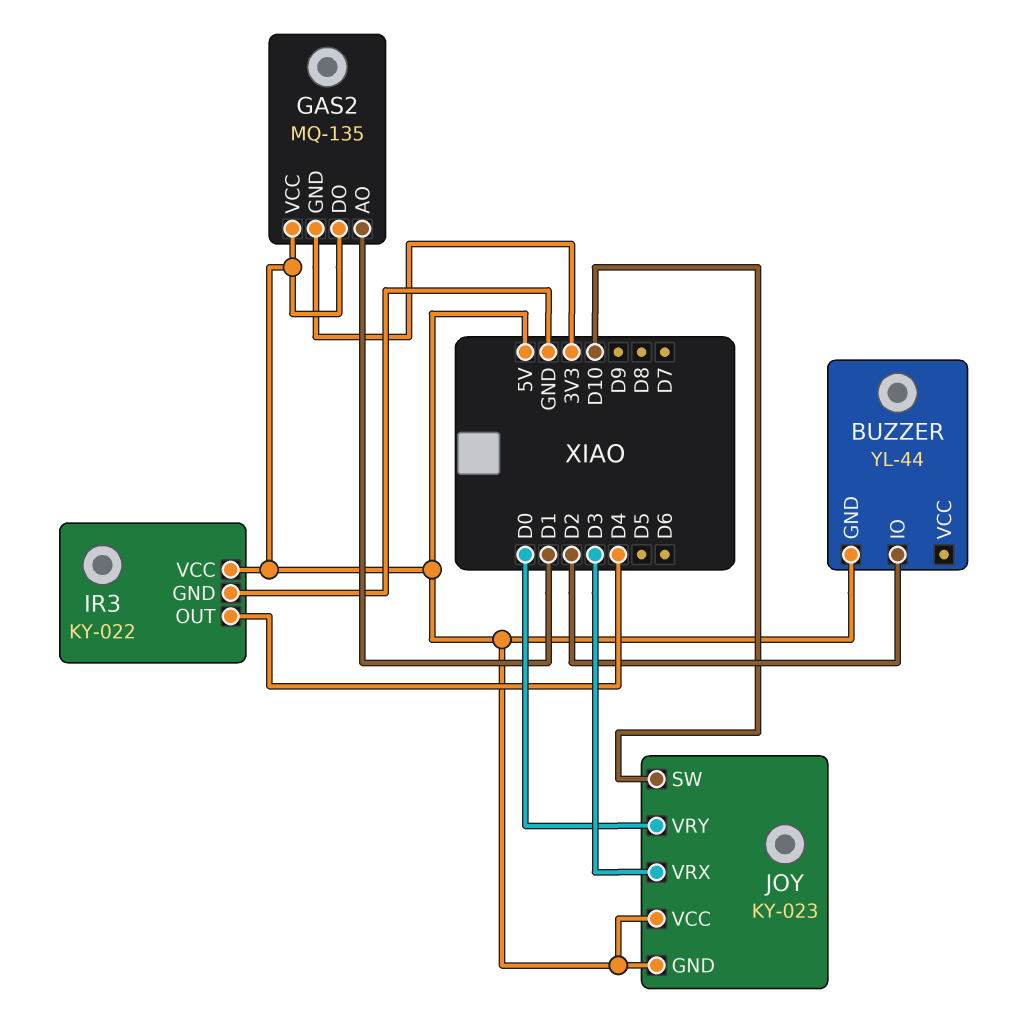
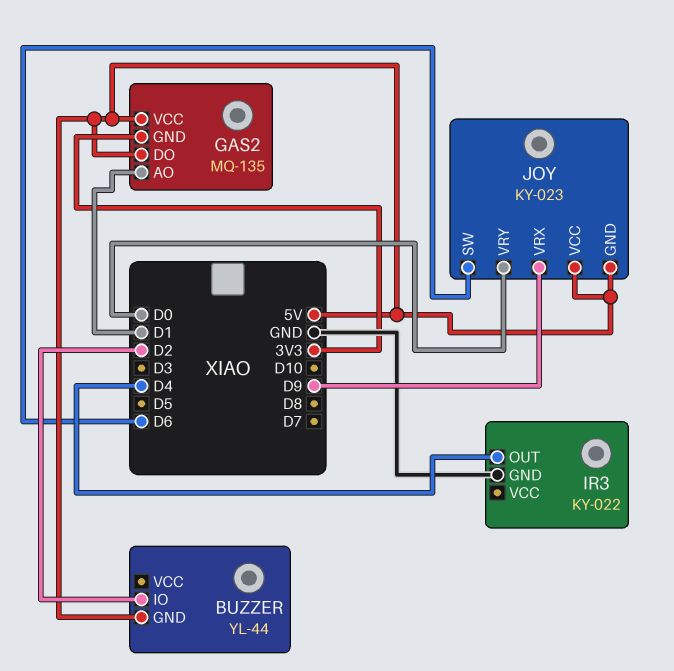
IR3 pin VCC: 5V -> none
JOY pin SW: D10 -> D6
JOY pin VRX: D3 -> D9

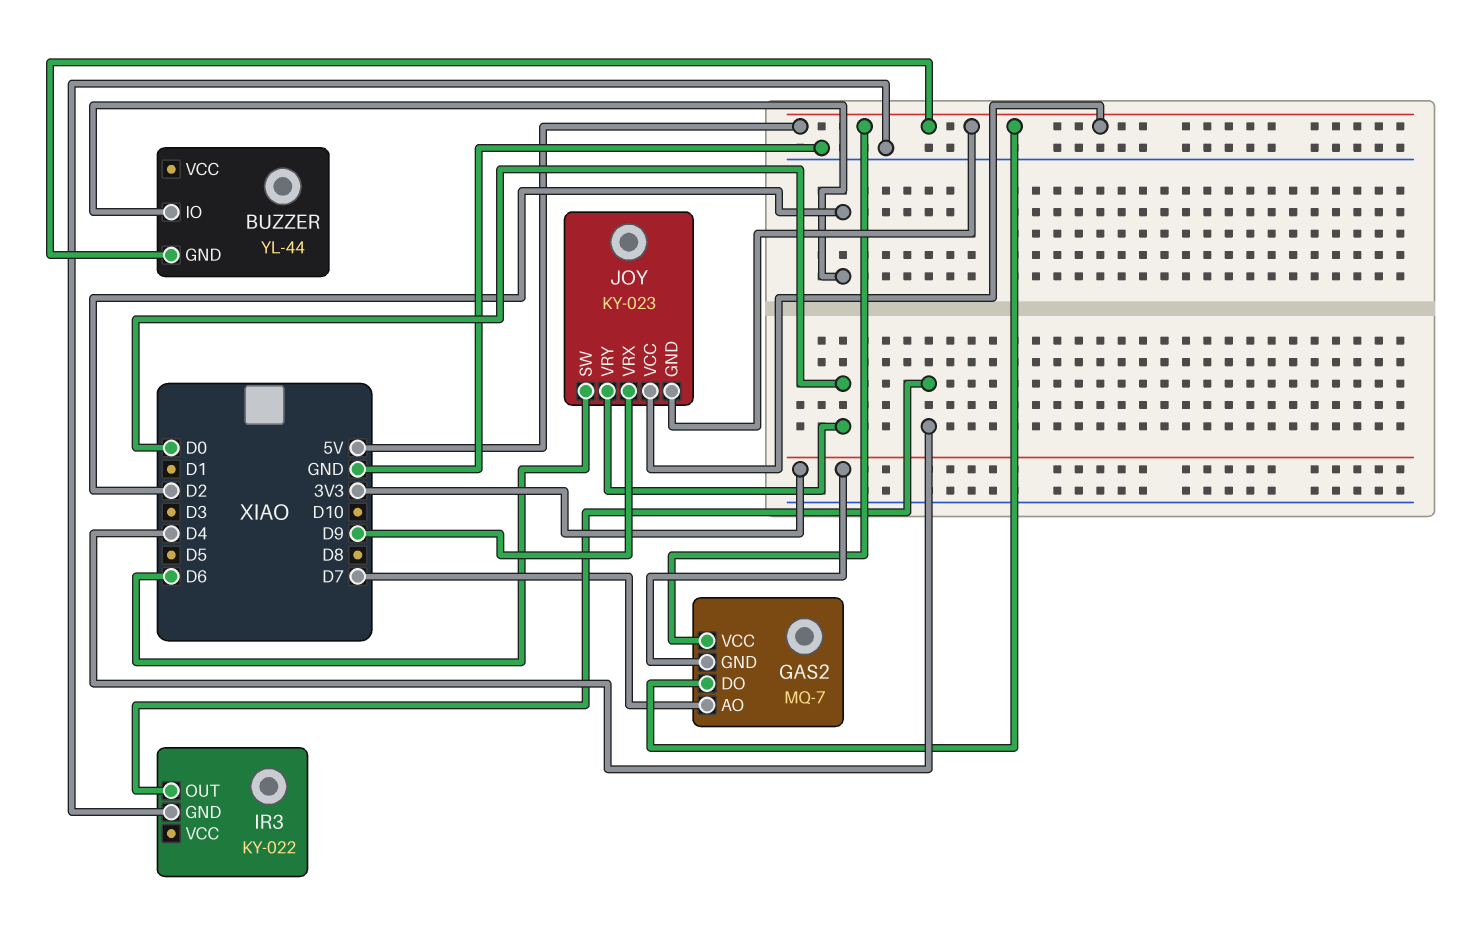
GAS2: MQ-135 -> MQ-7
GAS2 pin AO: D1 -> D7

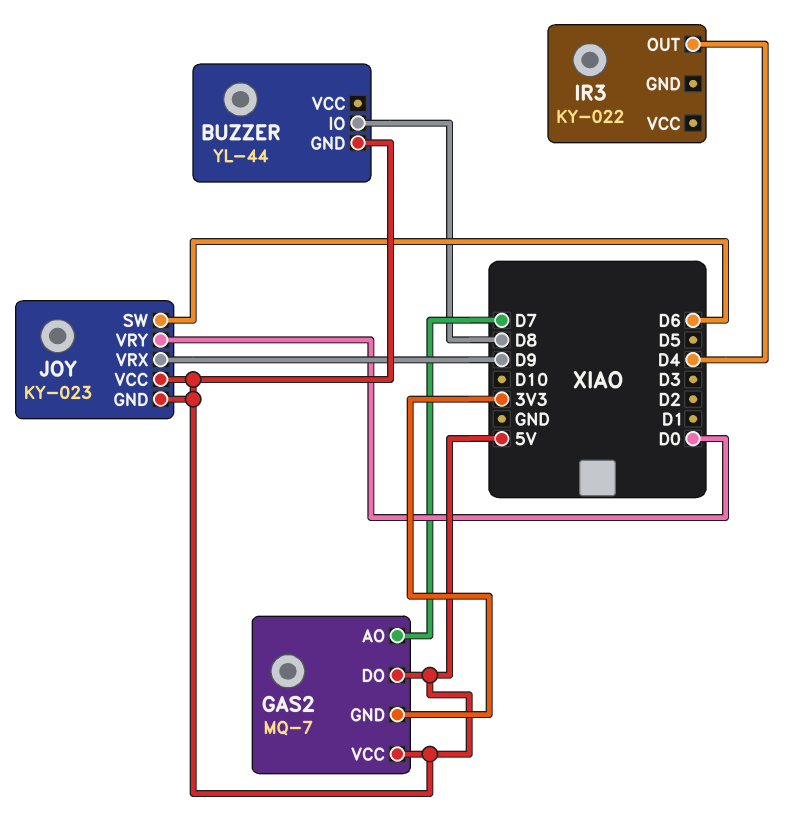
BUZZER pin IO: D2 -> D8
IR3 pin GND: GND -> none

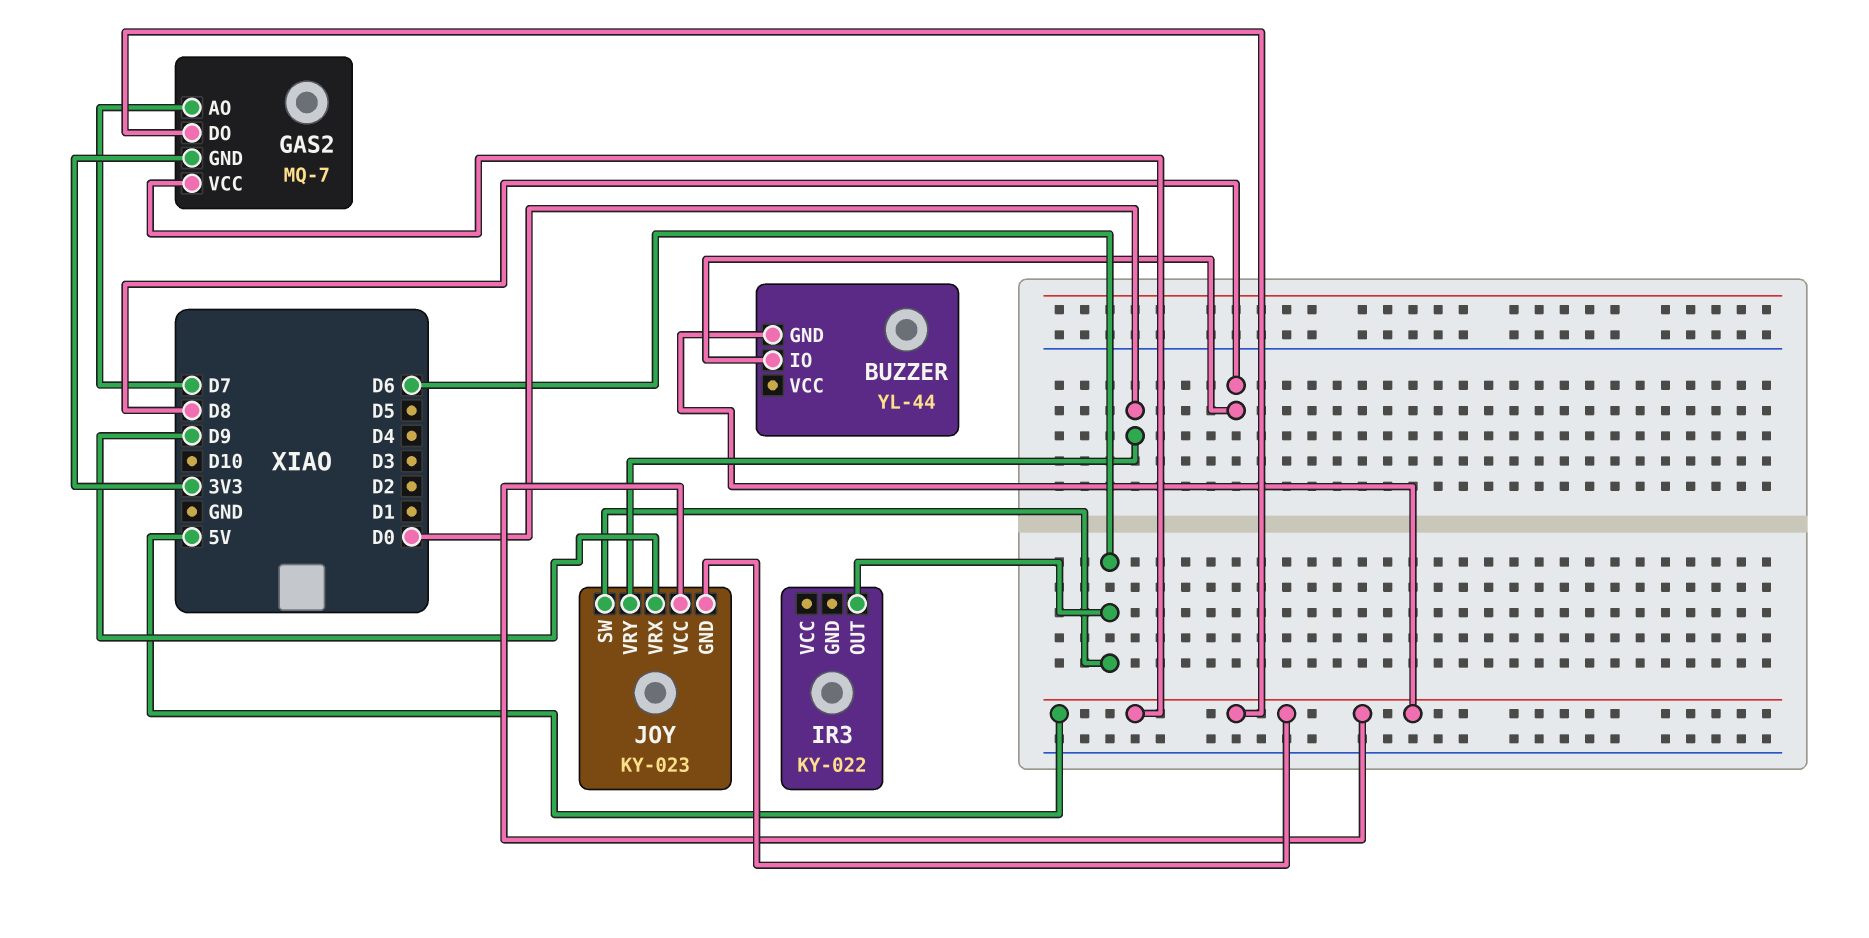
IR3 pin OUT: D4 -> D6

